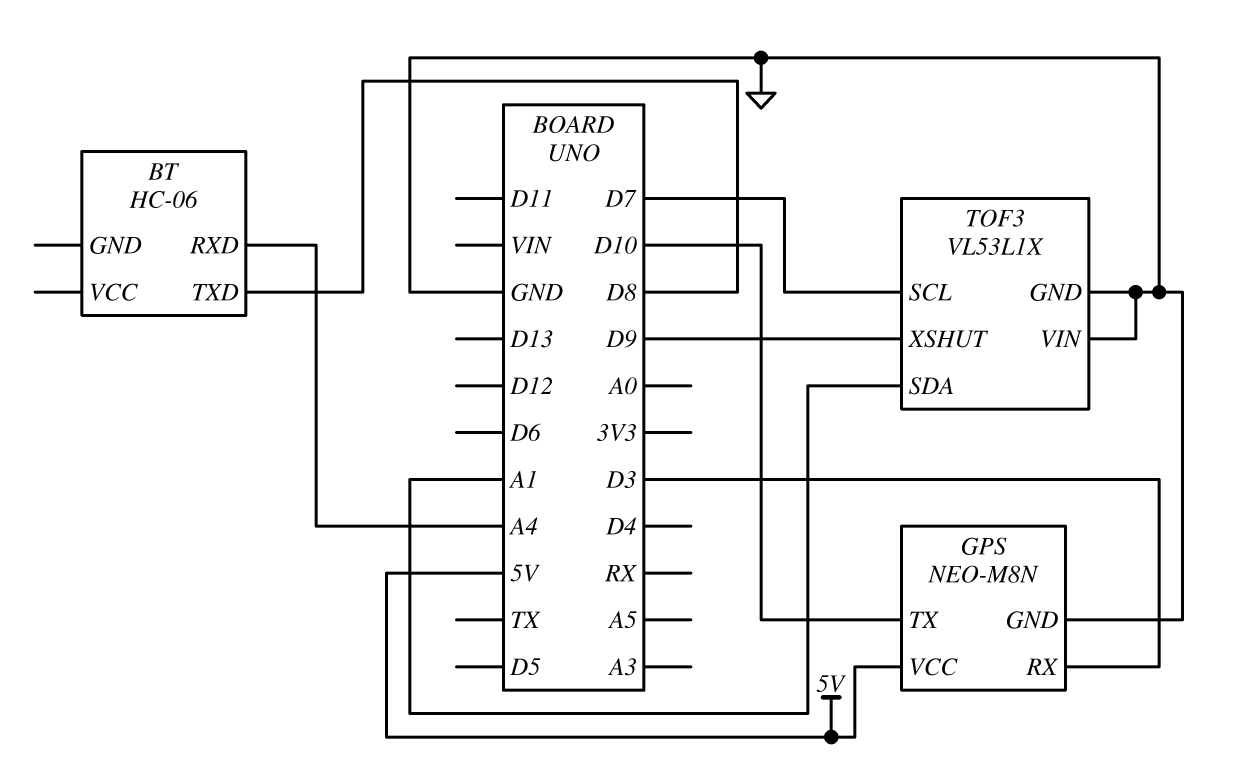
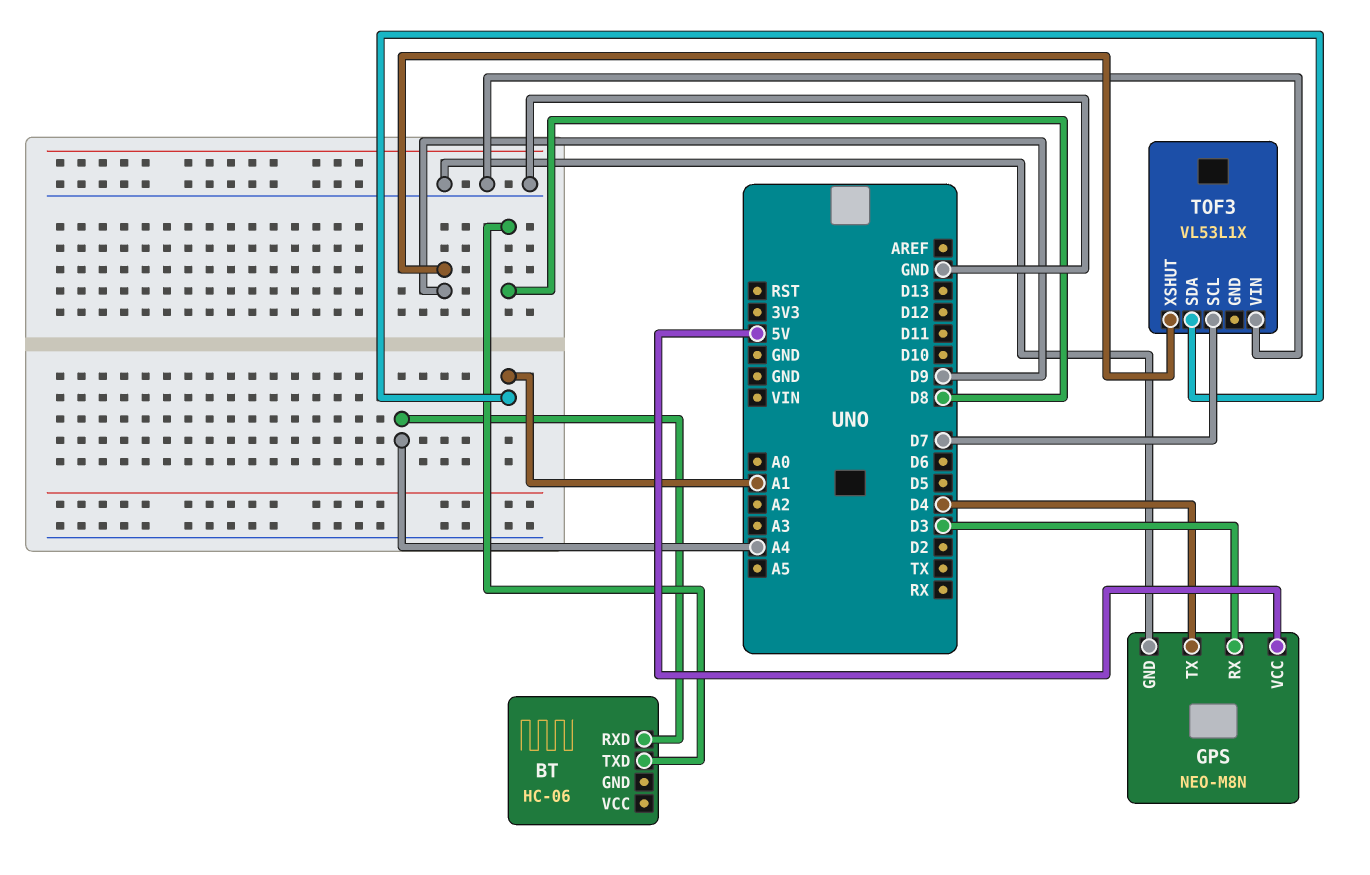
GPS pin TX: D10 -> D4
TOF3 pin GND: GND -> none

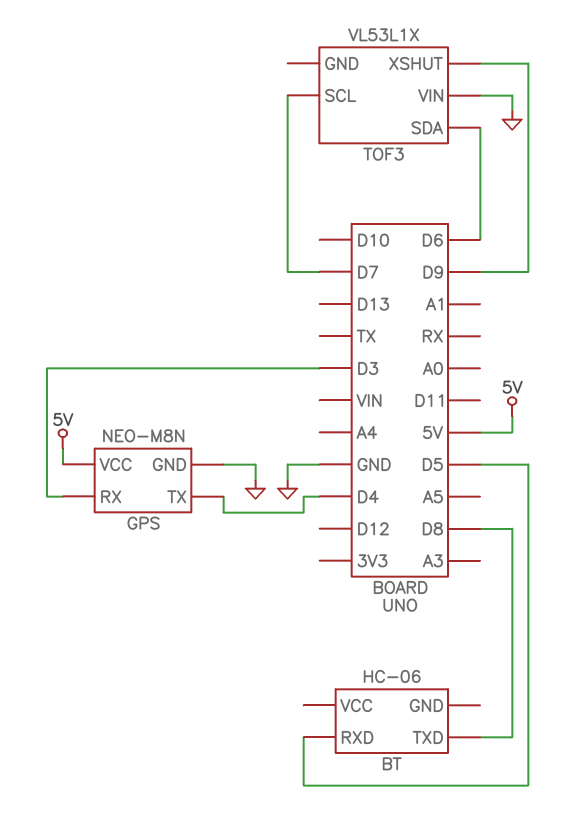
BT pin RXD: A4 -> D5
TOF3 pin SDA: A1 -> D6

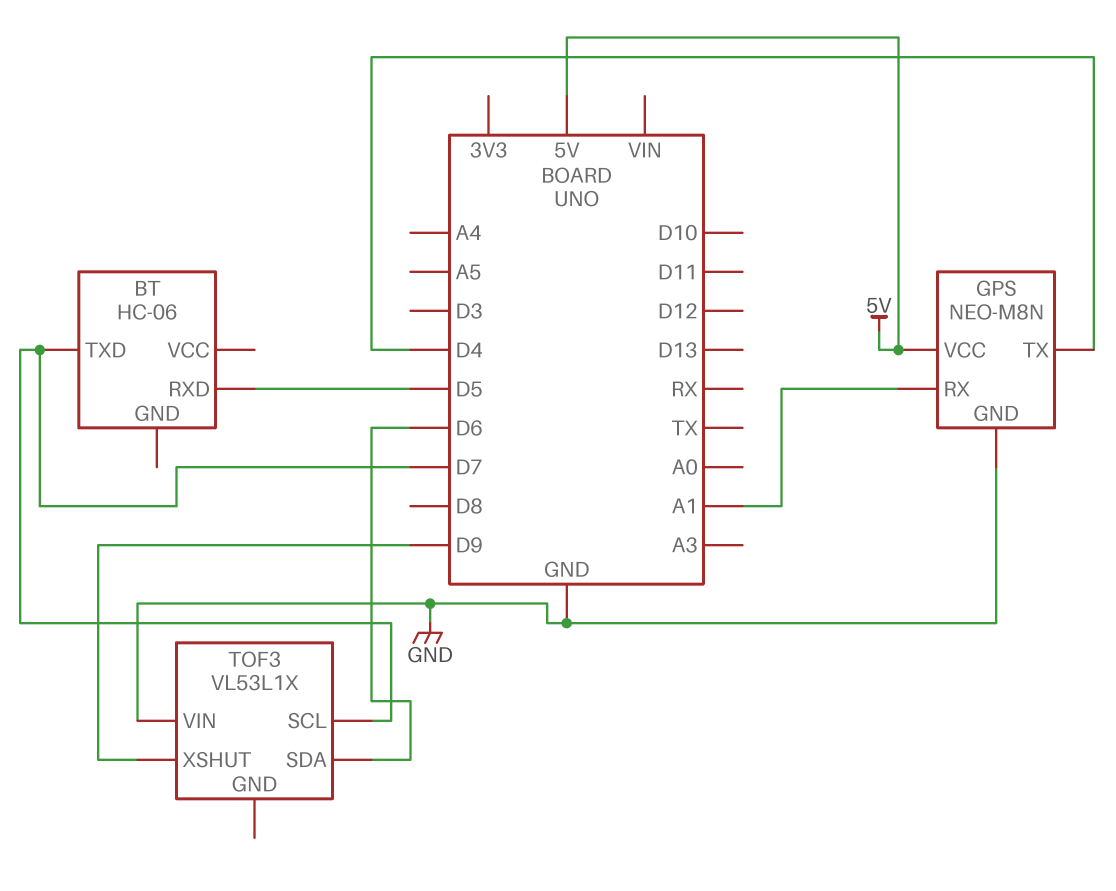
BT pin TXD: D8 -> D7
GPS pin RX: D3 -> A1

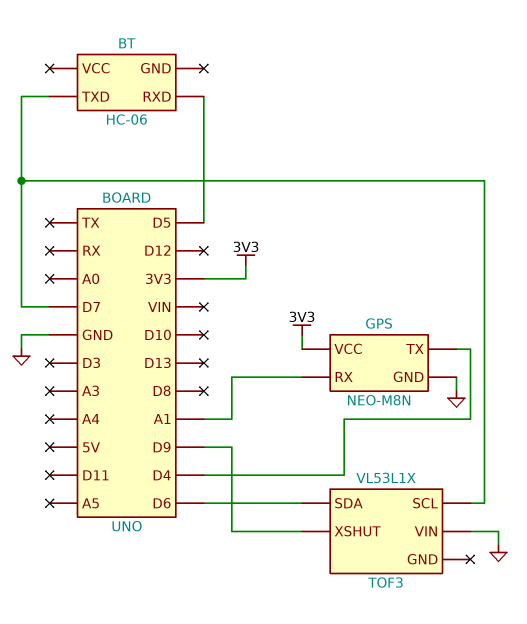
GPS pin VCC: 5V -> 3V3

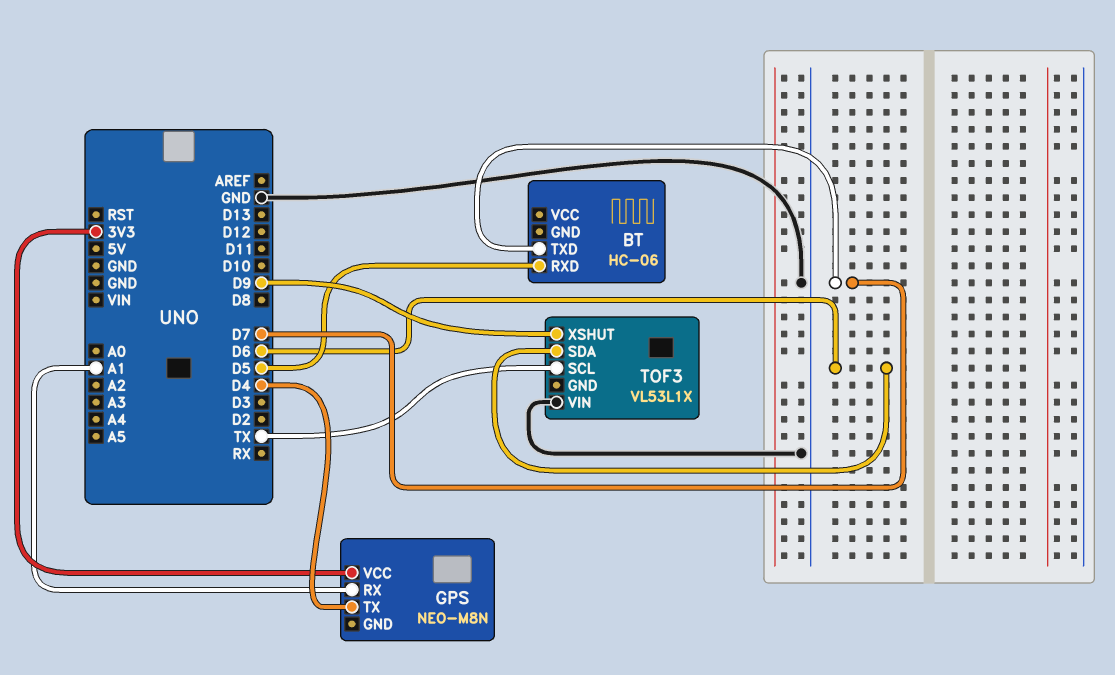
GPS pin GND: GND -> none
TOF3 pin SCL: D7 -> TX

